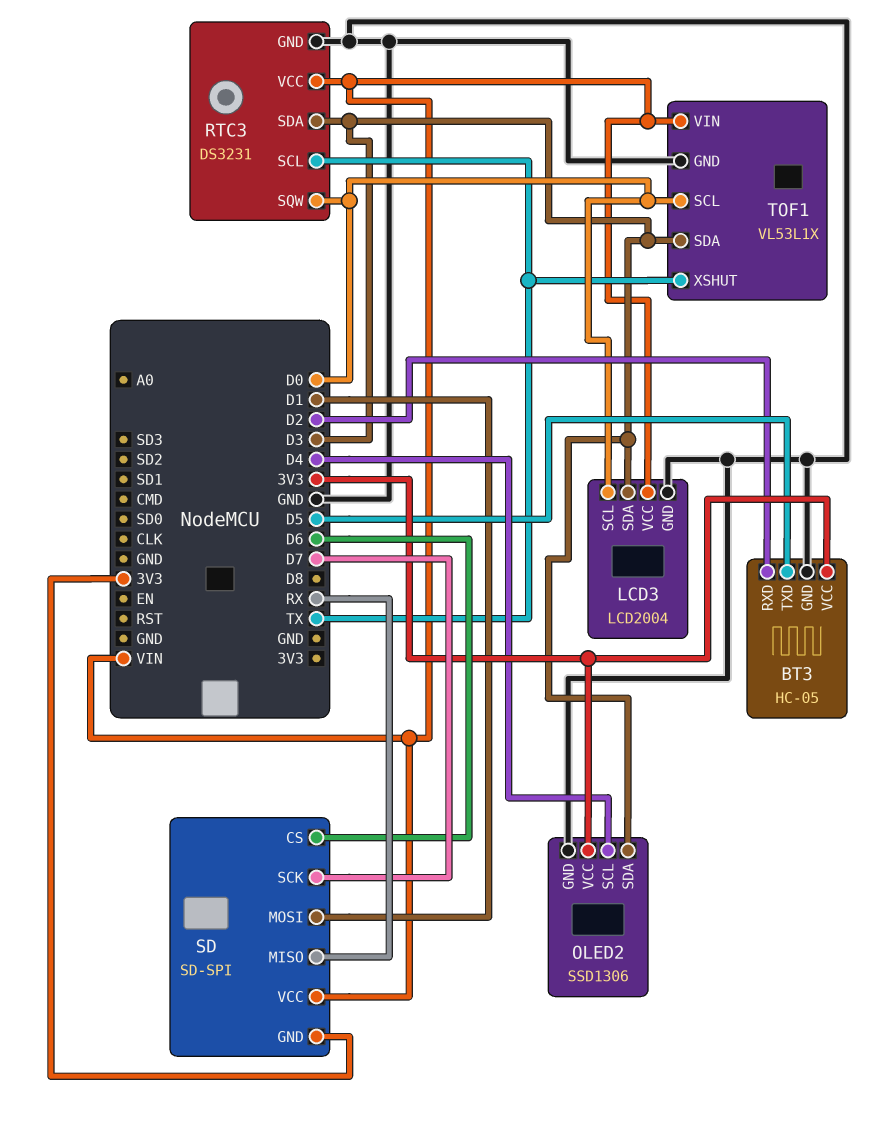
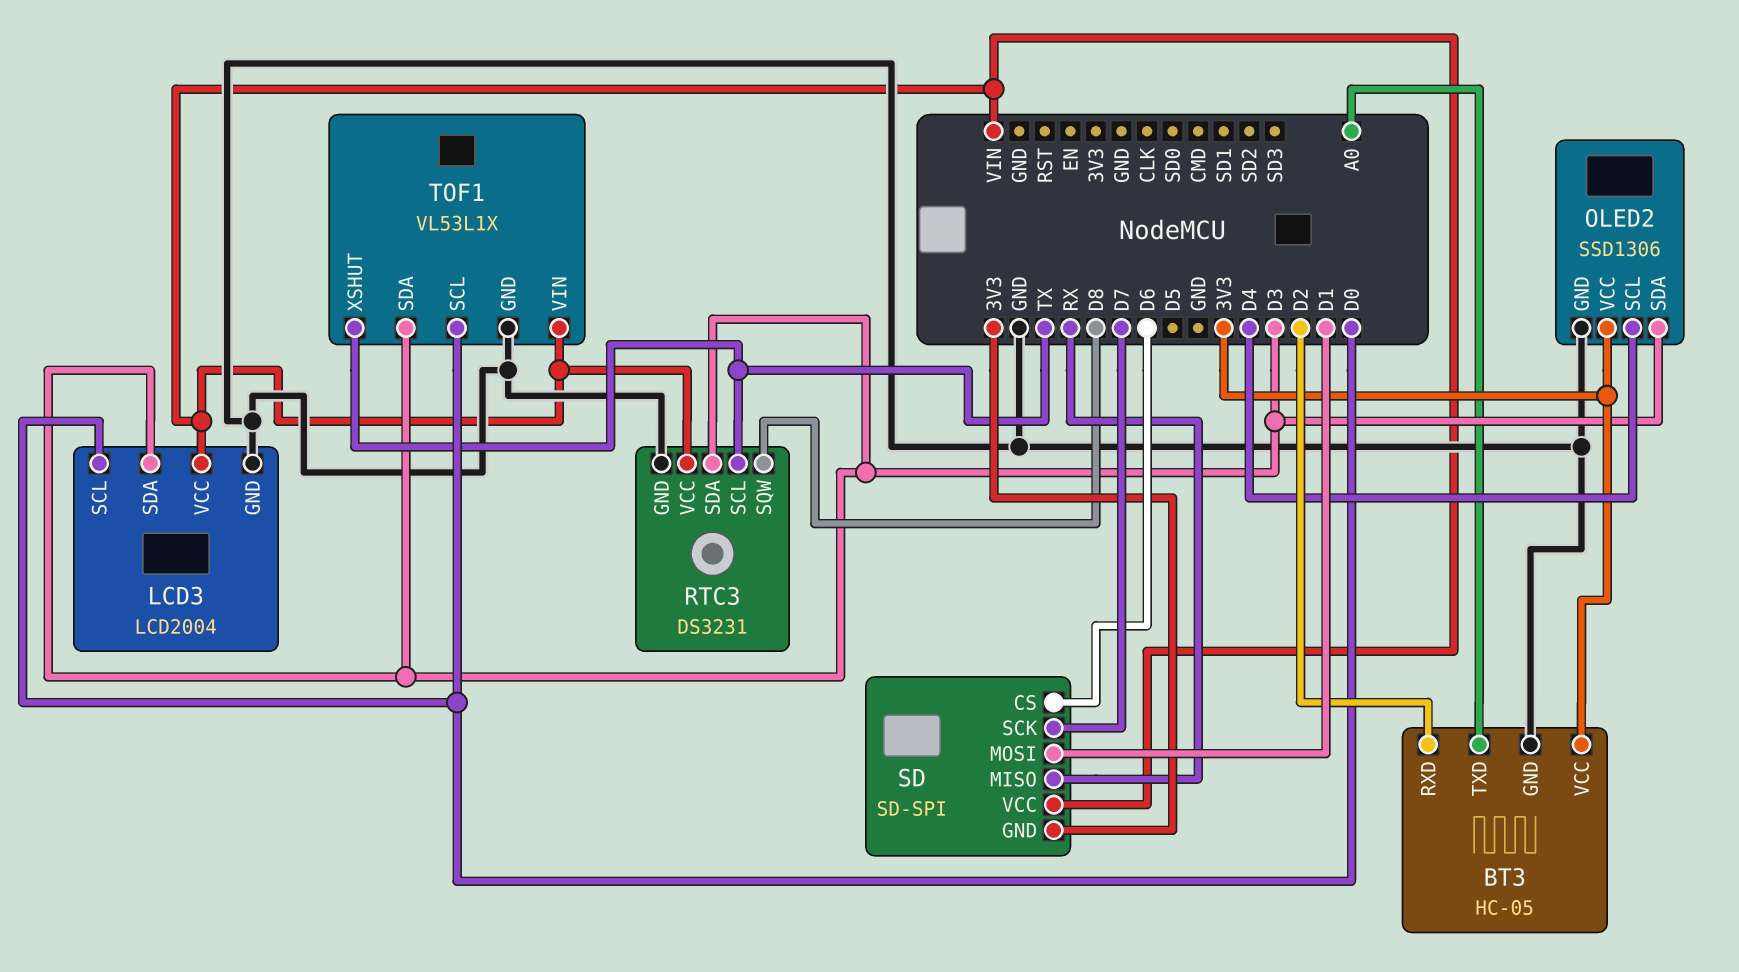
BT3 pin TXD: D5 -> A0
RTC3 pin SQW: D0 -> D8

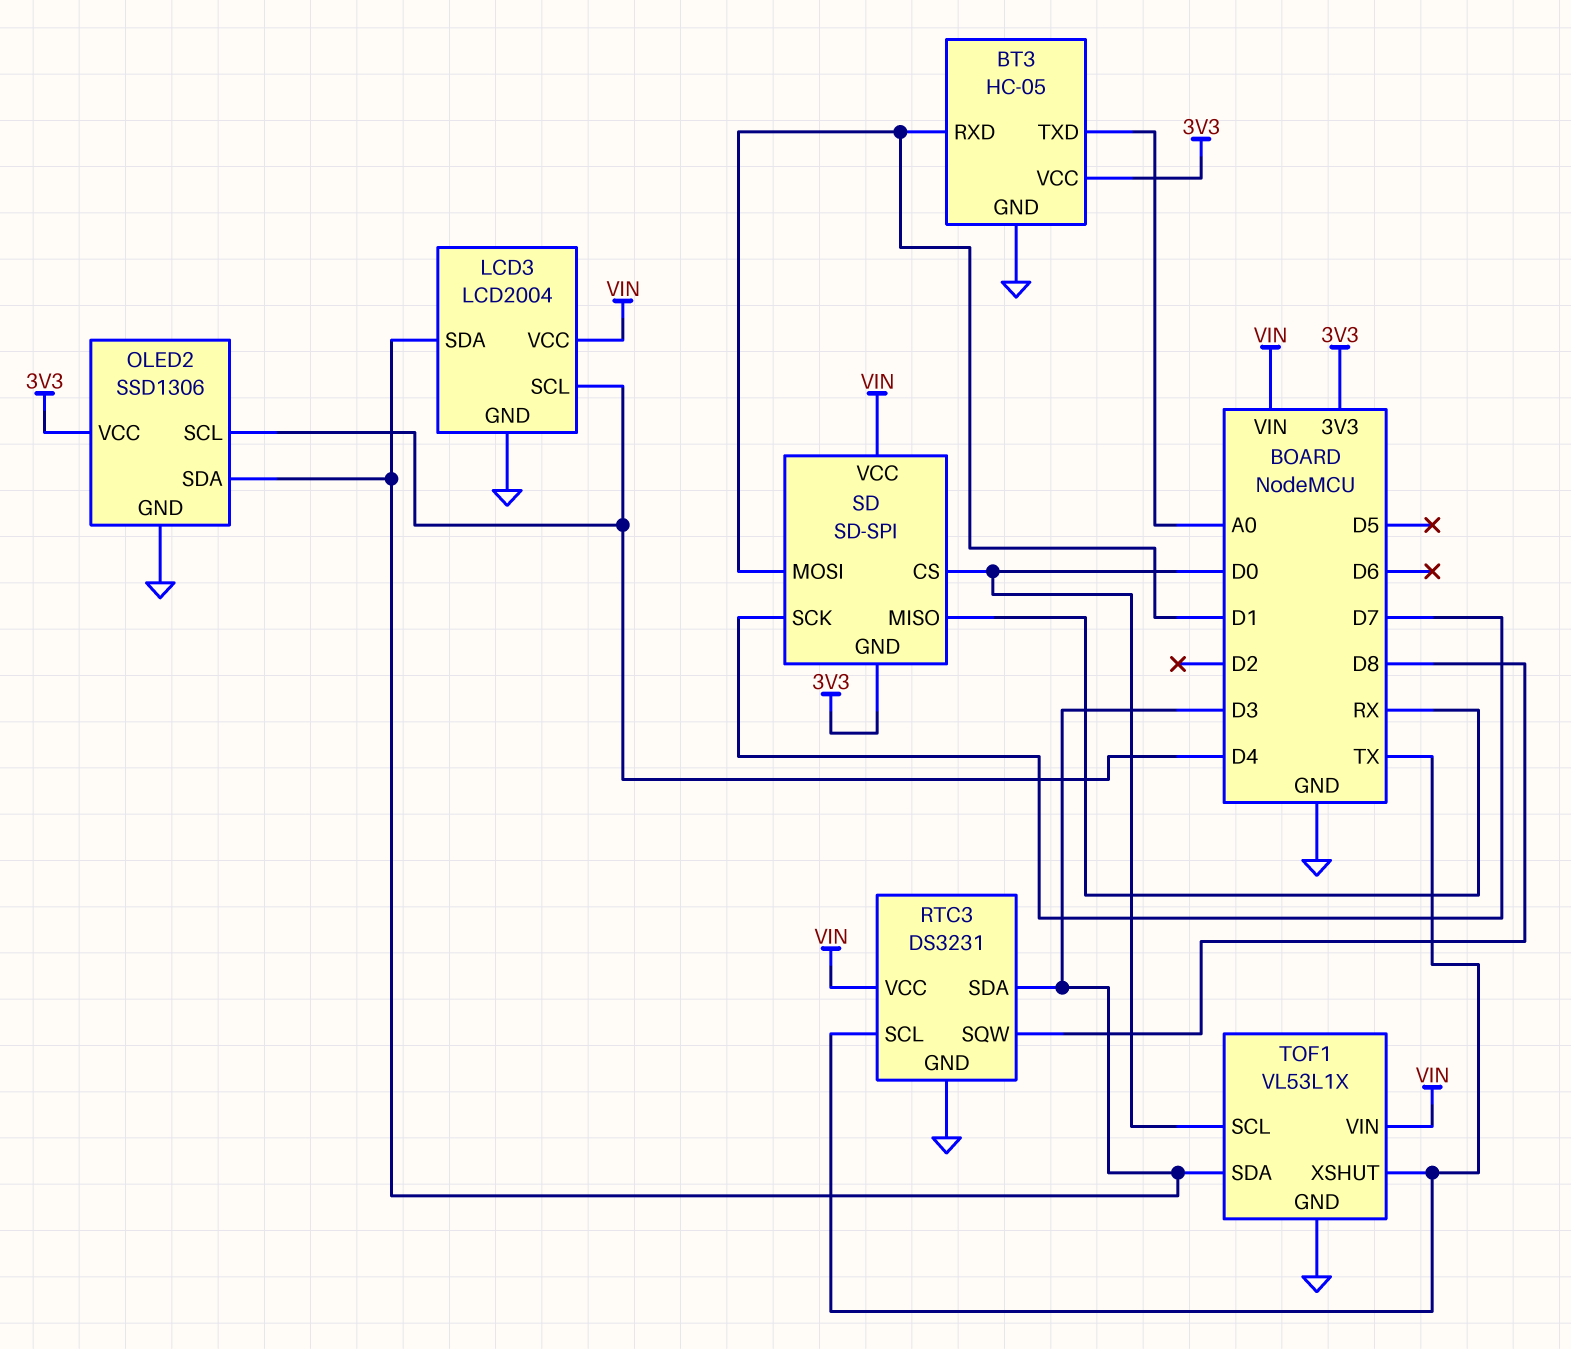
BT3 pin RXD: D2 -> D1
LCD3 pin SCL: D0 -> D4
SD pin CS: D6 -> D0

